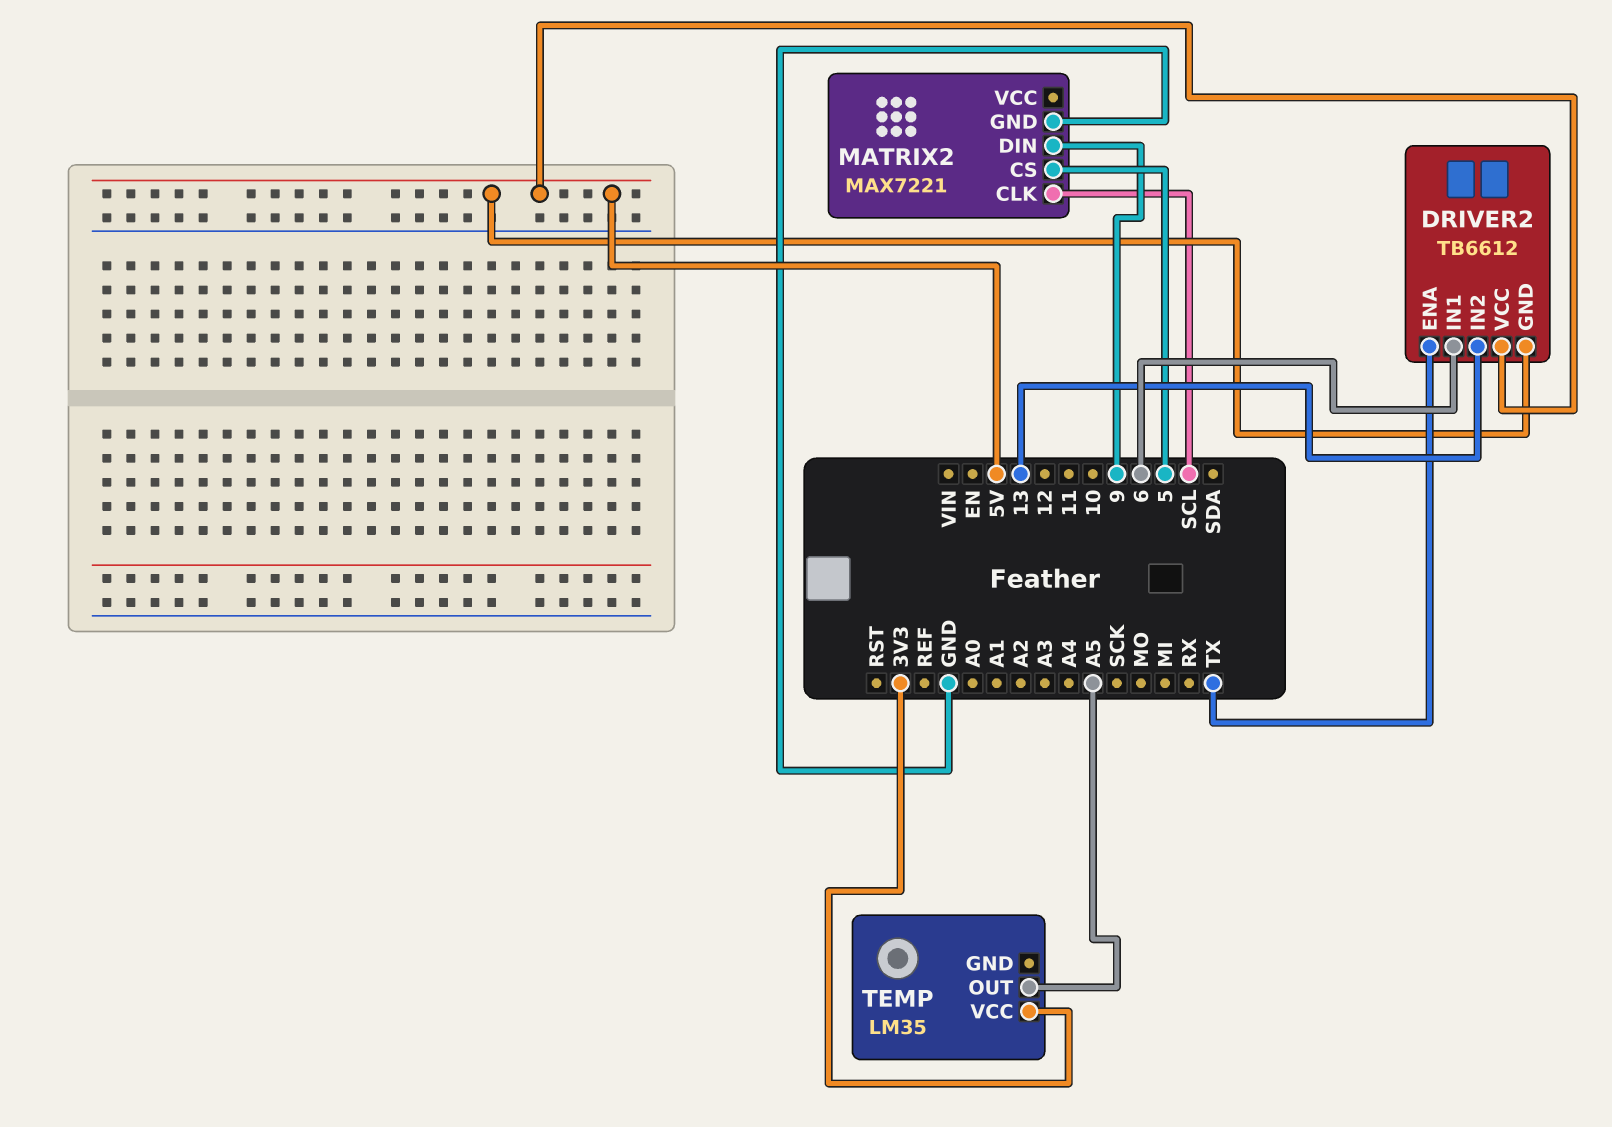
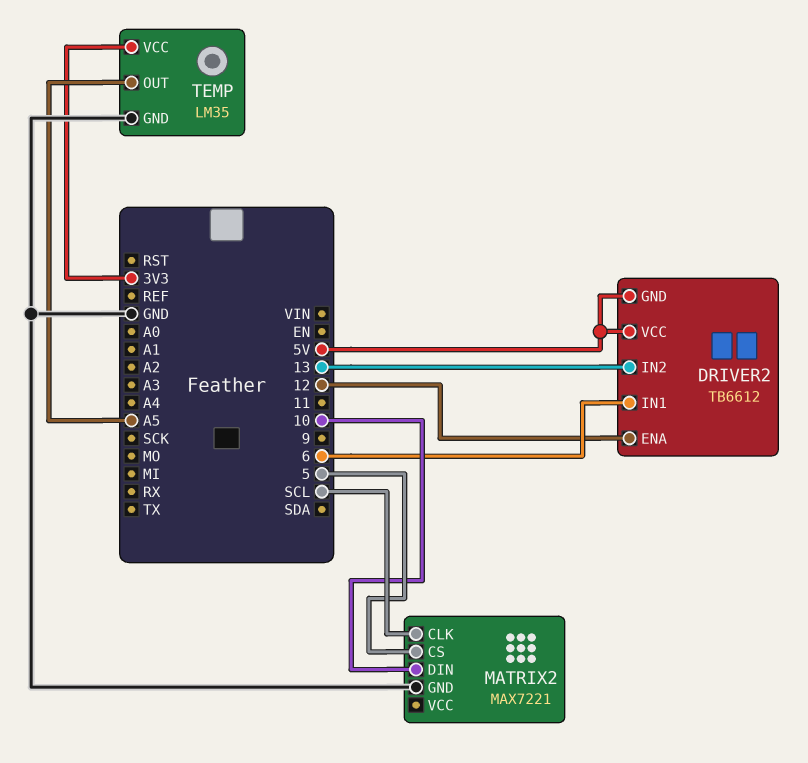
DRIVER2 pin ENA: TX -> 12
MATRIX2 pin DIN: 9 -> 10
TEMP pin GND: none -> GND

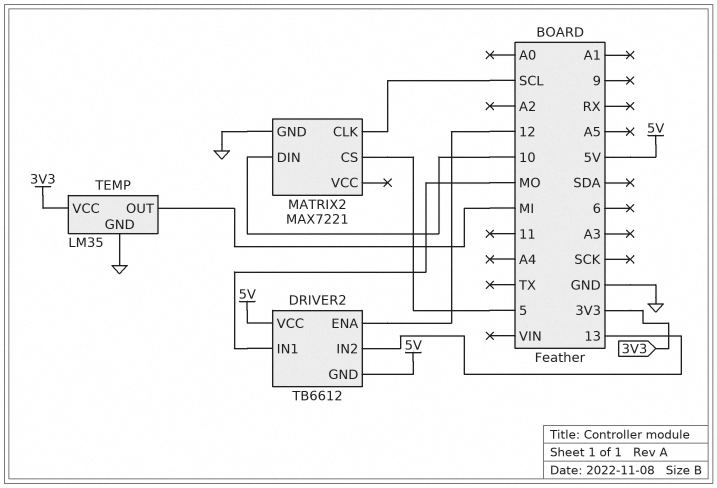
DRIVER2 pin IN1: 6 -> MO
TEMP pin OUT: A5 -> MI

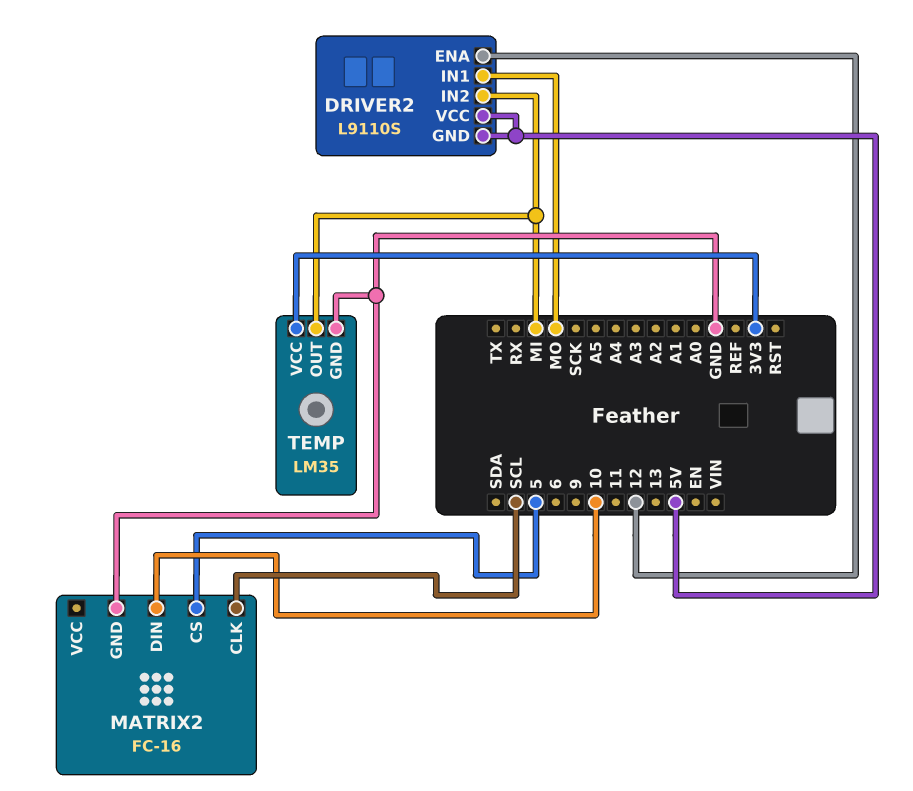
DRIVER2: TB6612 -> L9110S
DRIVER2 pin IN2: 13 -> MI
MATRIX2: MAX7221 -> FC-16

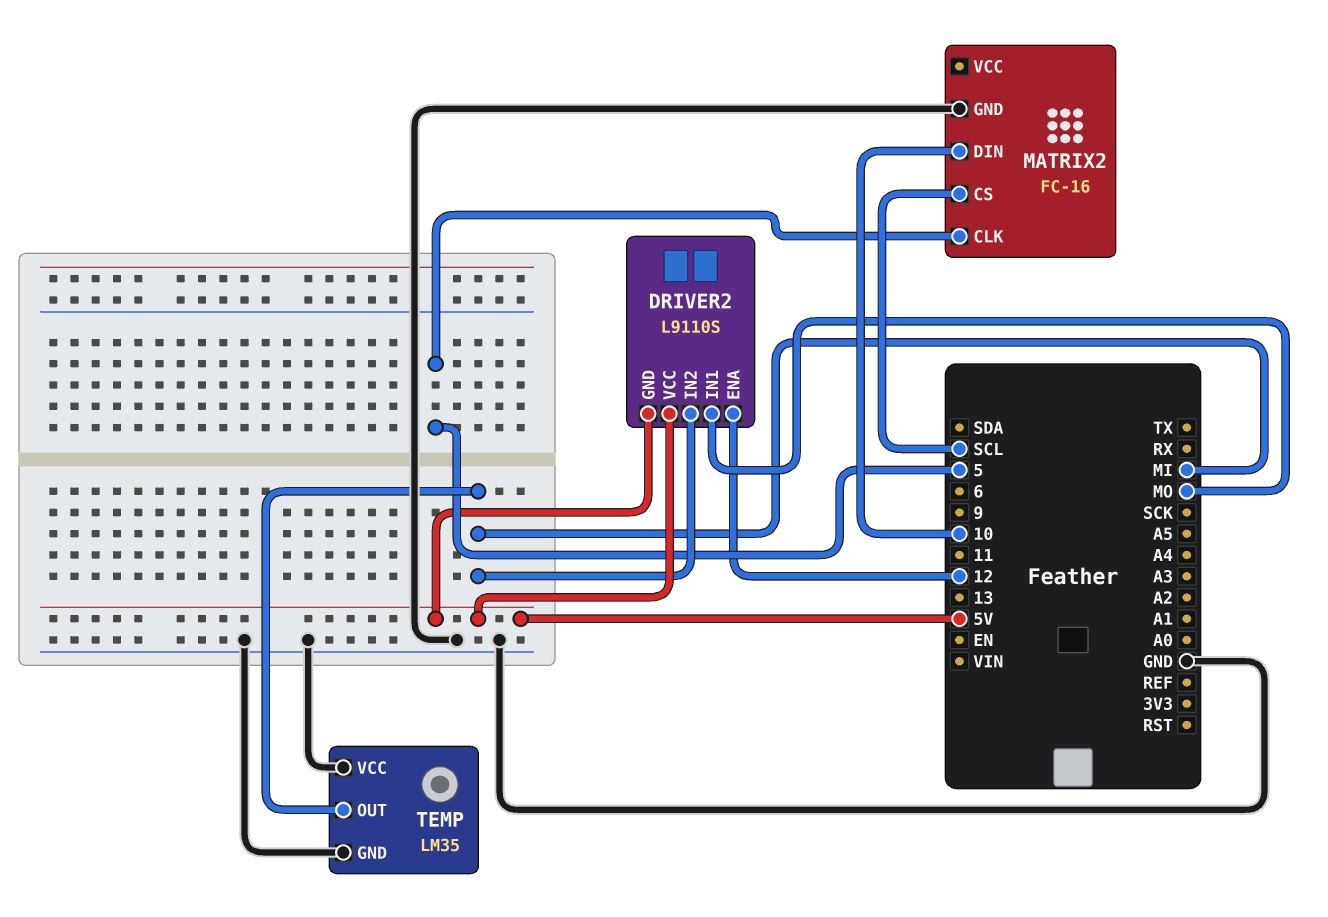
MATRIX2 pin CLK: SCL -> 5
MATRIX2 pin CS: 5 -> SCL
TEMP pin VCC: 3V3 -> GND

